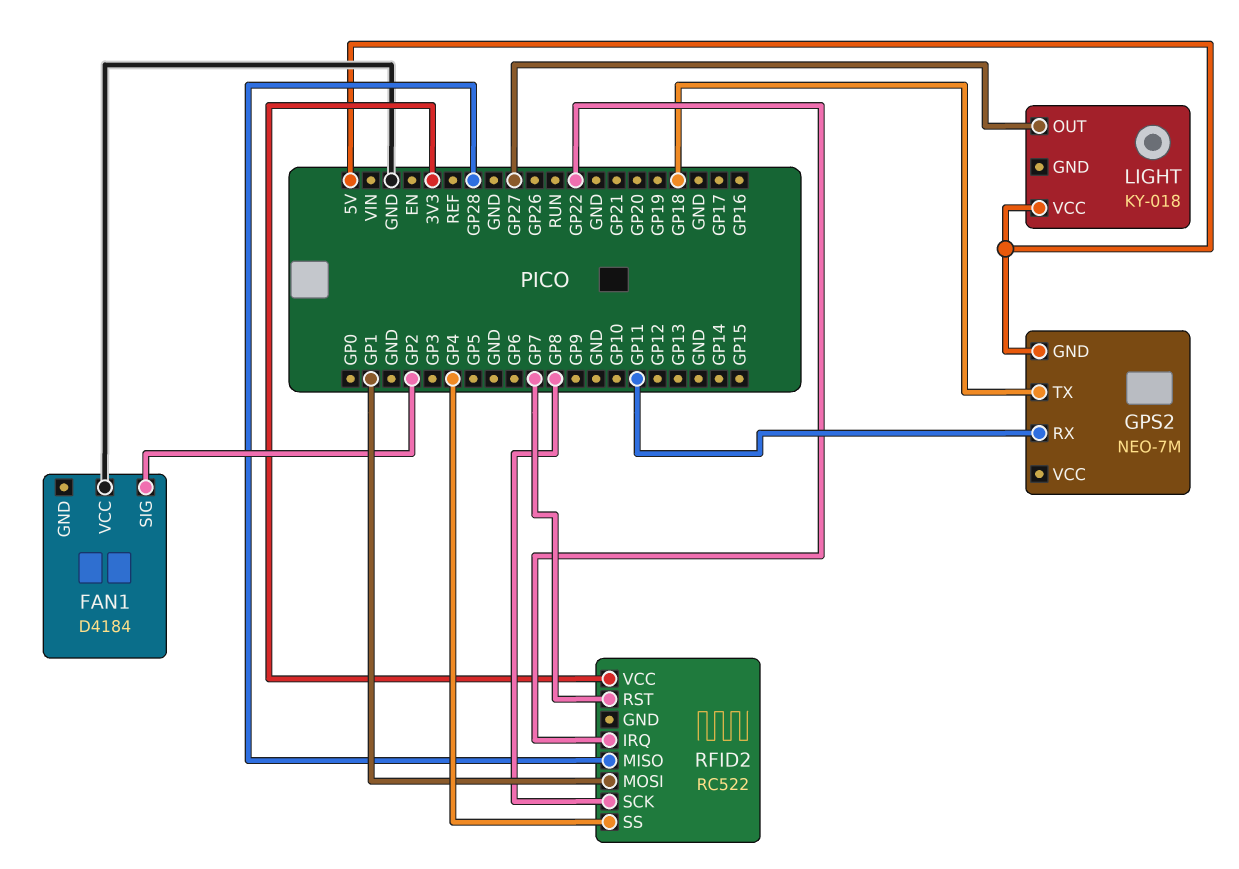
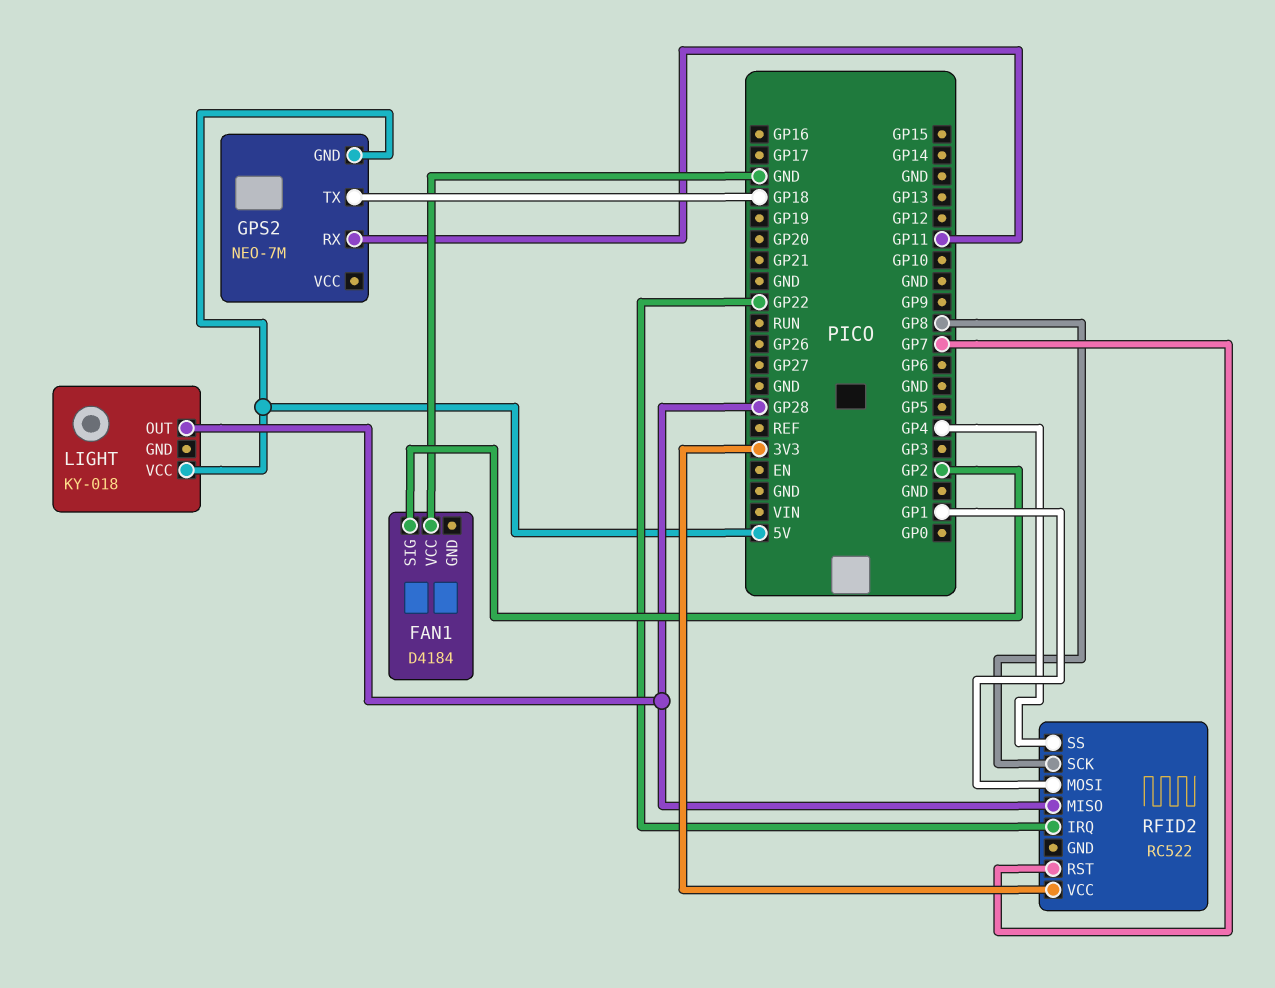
LIGHT pin OUT: GP27 -> GP28

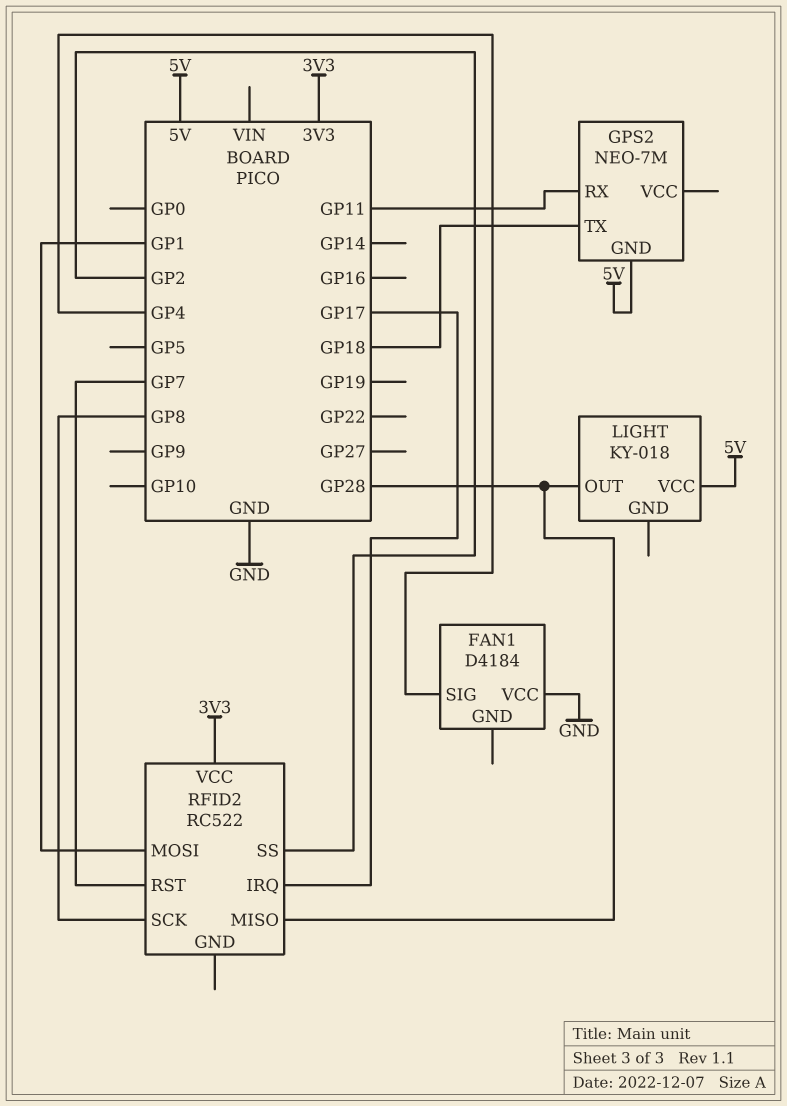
FAN1 pin SIG: GP2 -> GP4
RFID2 pin IRQ: GP22 -> GP17
RFID2 pin SS: GP4 -> GP2

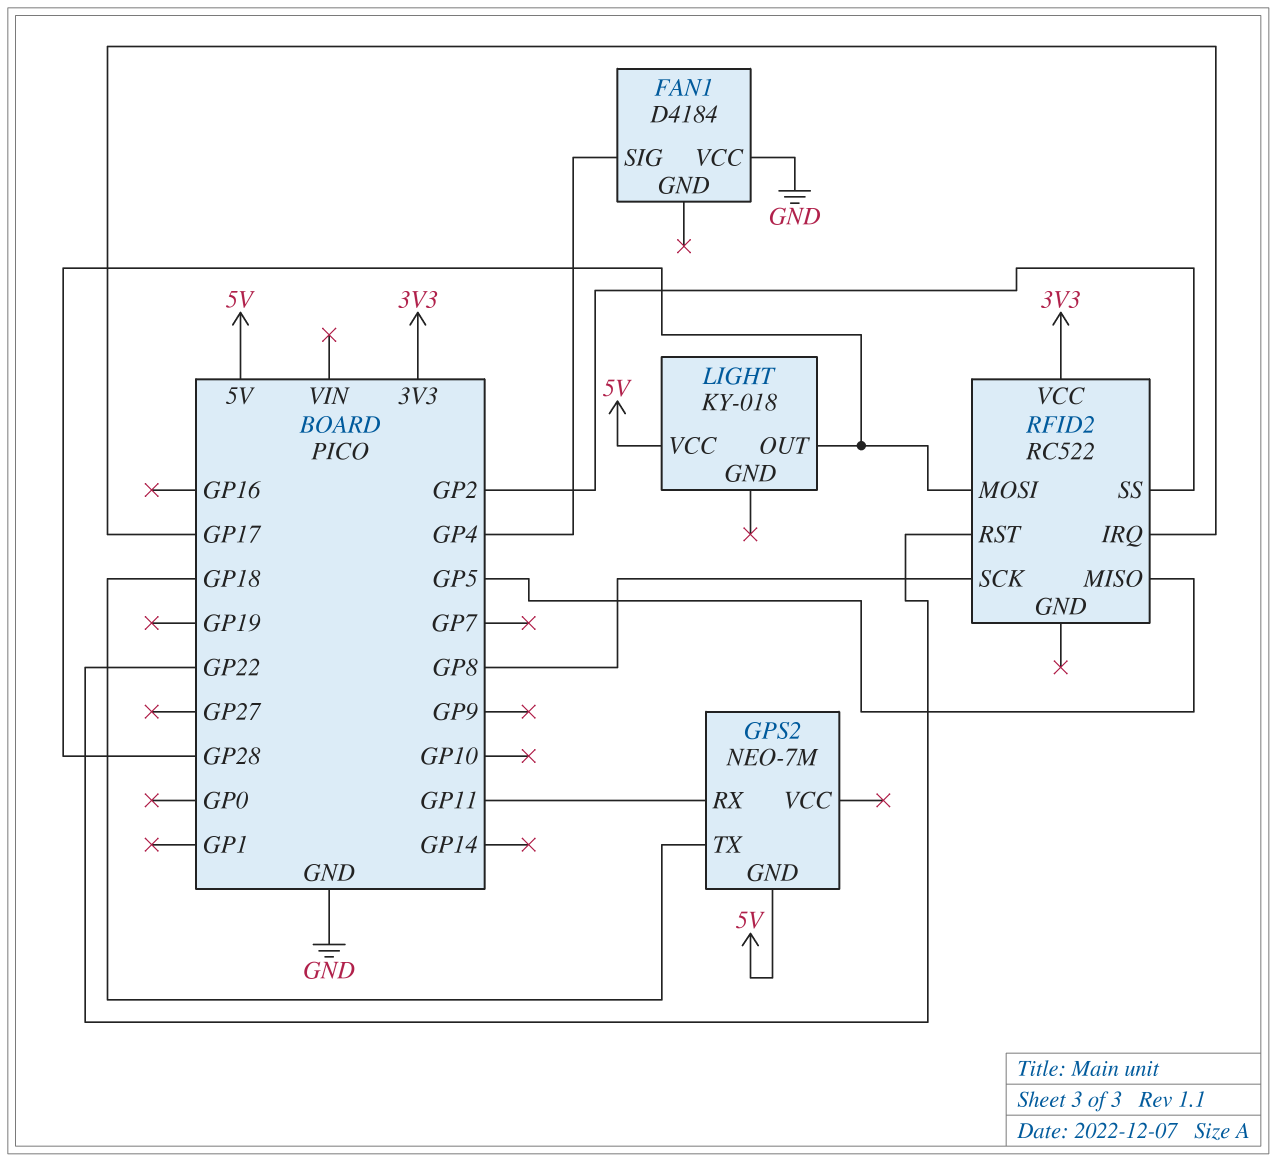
RFID2 pin MISO: GP28 -> GP5
RFID2 pin MOSI: GP1 -> GP28
RFID2 pin RST: GP7 -> GP22

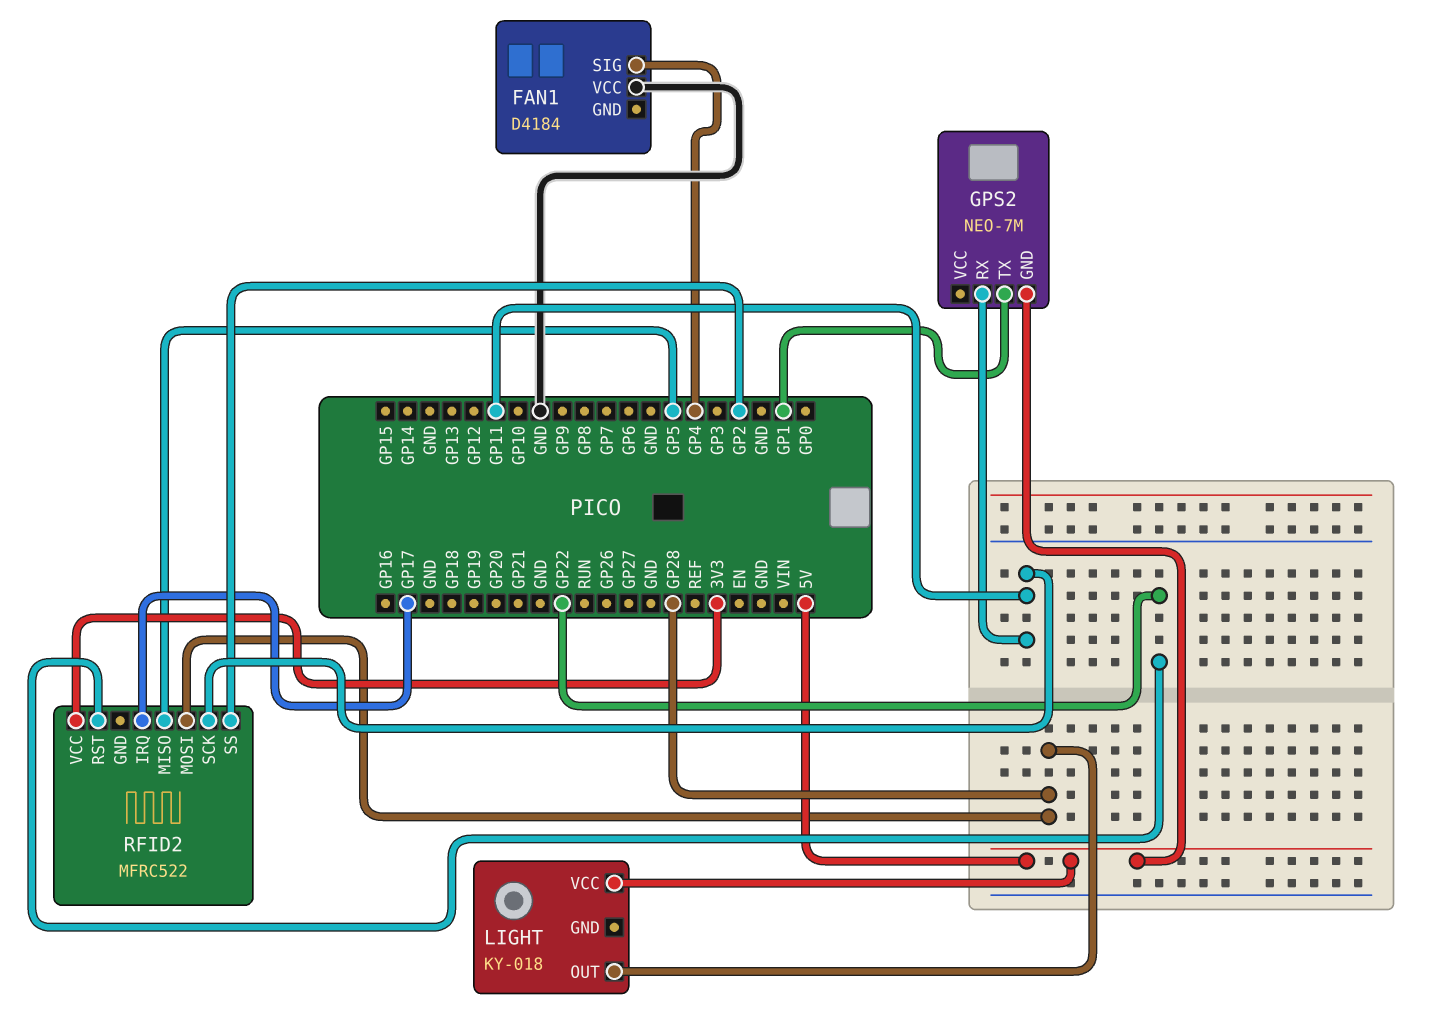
GPS2 pin TX: GP18 -> GP1
RFID2: RC522 -> MFRC522
RFID2 pin SCK: GP8 -> GP11

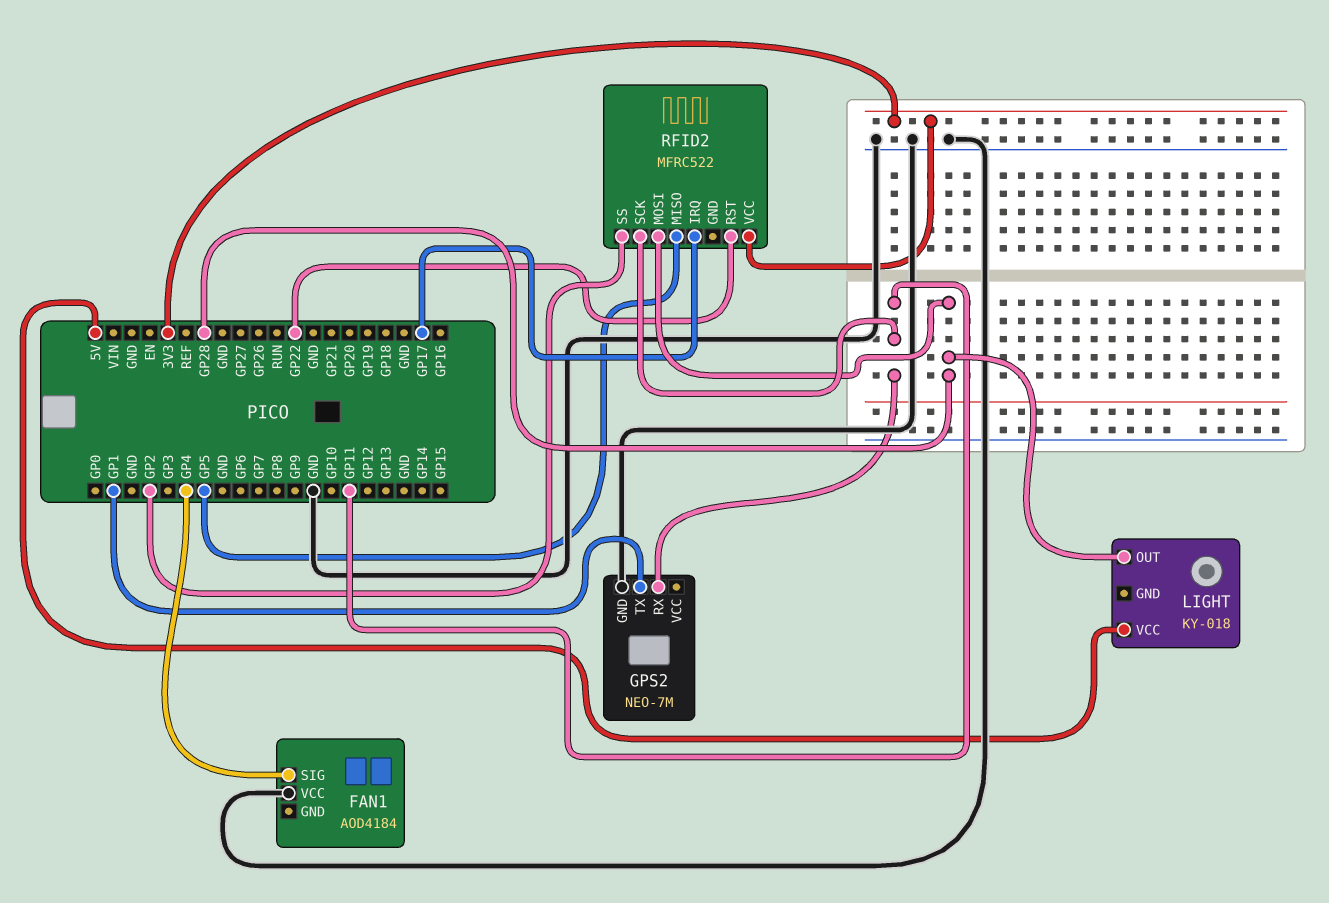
FAN1: D4184 -> AOD4184
GPS2 pin GND: 5V -> GND

